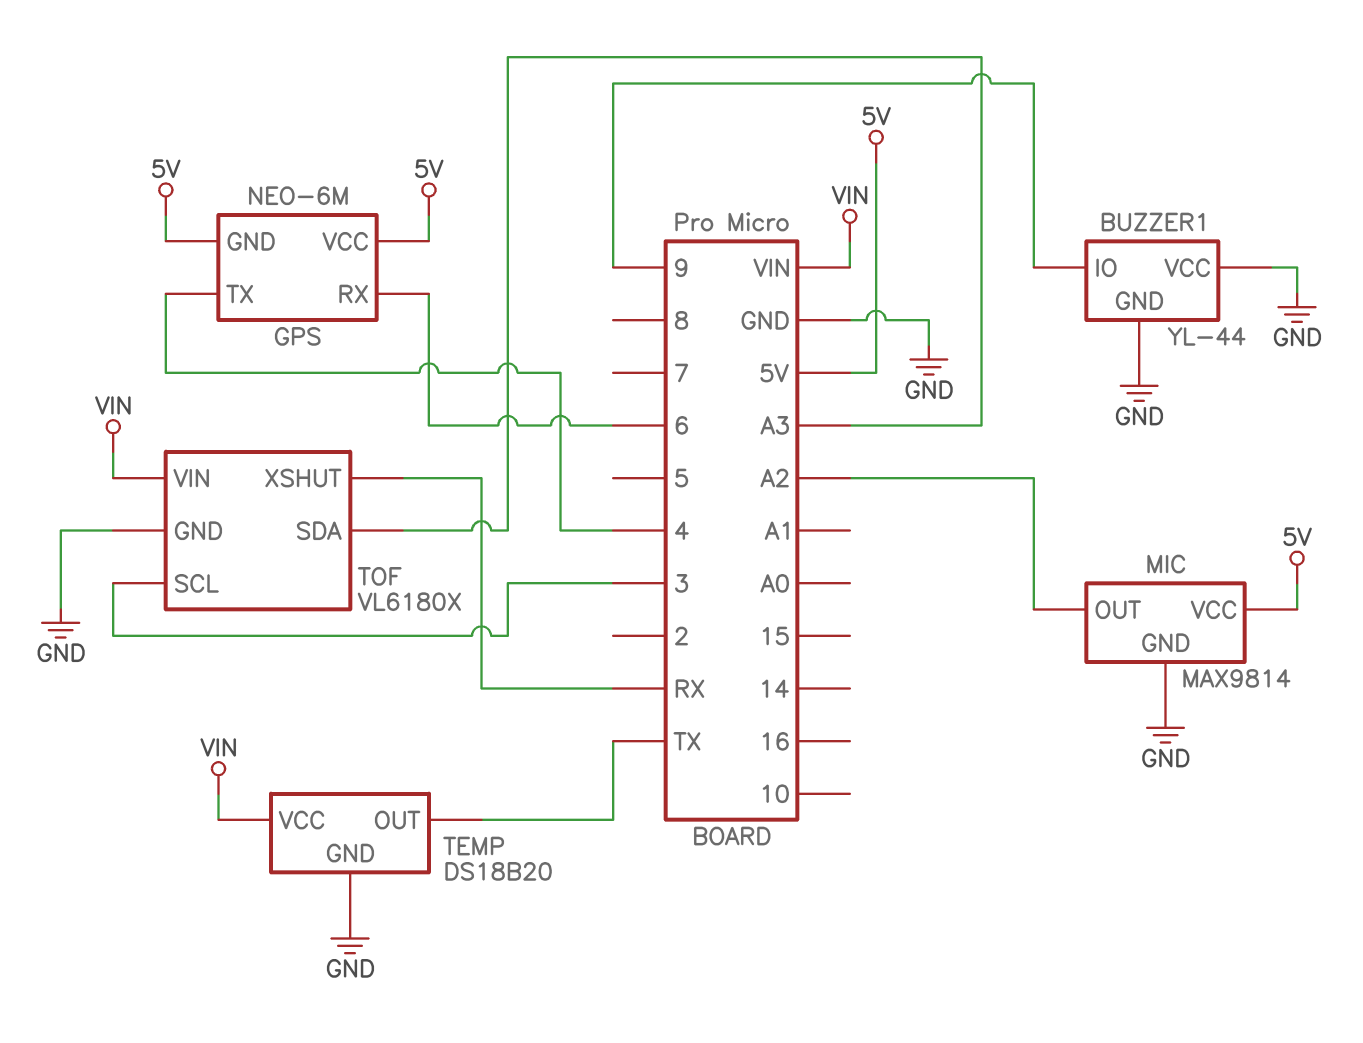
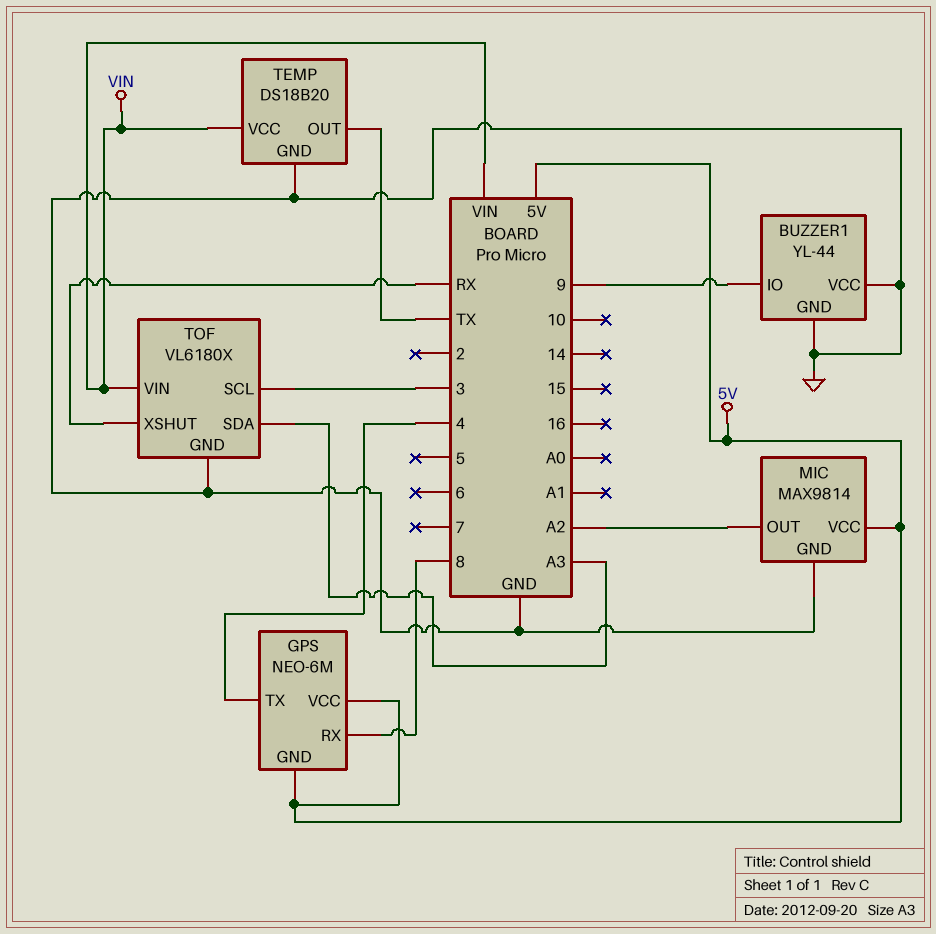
GPS pin RX: 6 -> 8

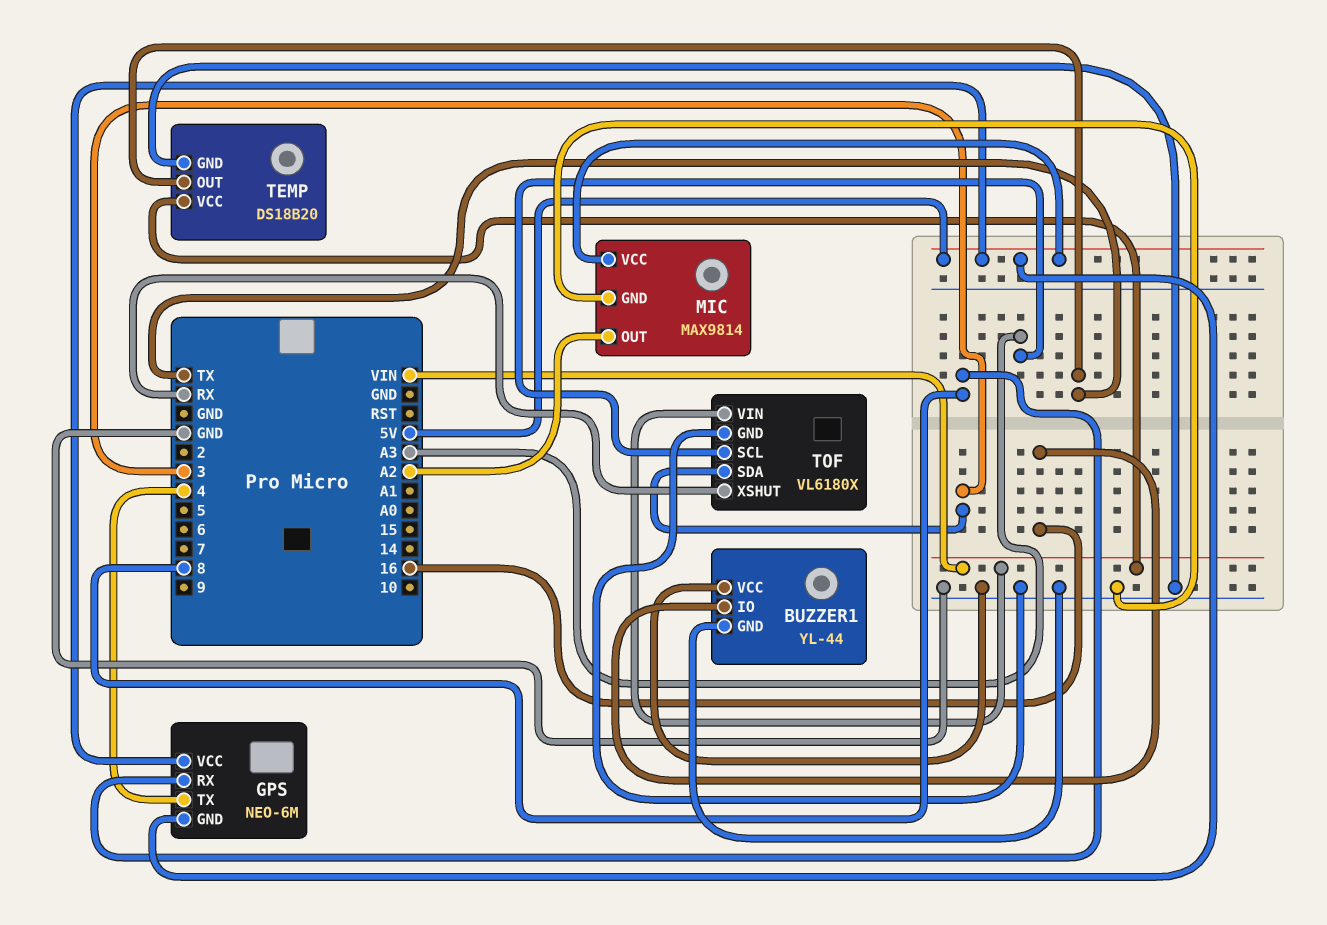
BUZZER1 pin IO: 9 -> 16
TOF pin SCL: 3 -> A3
TOF pin SDA: A3 -> 3

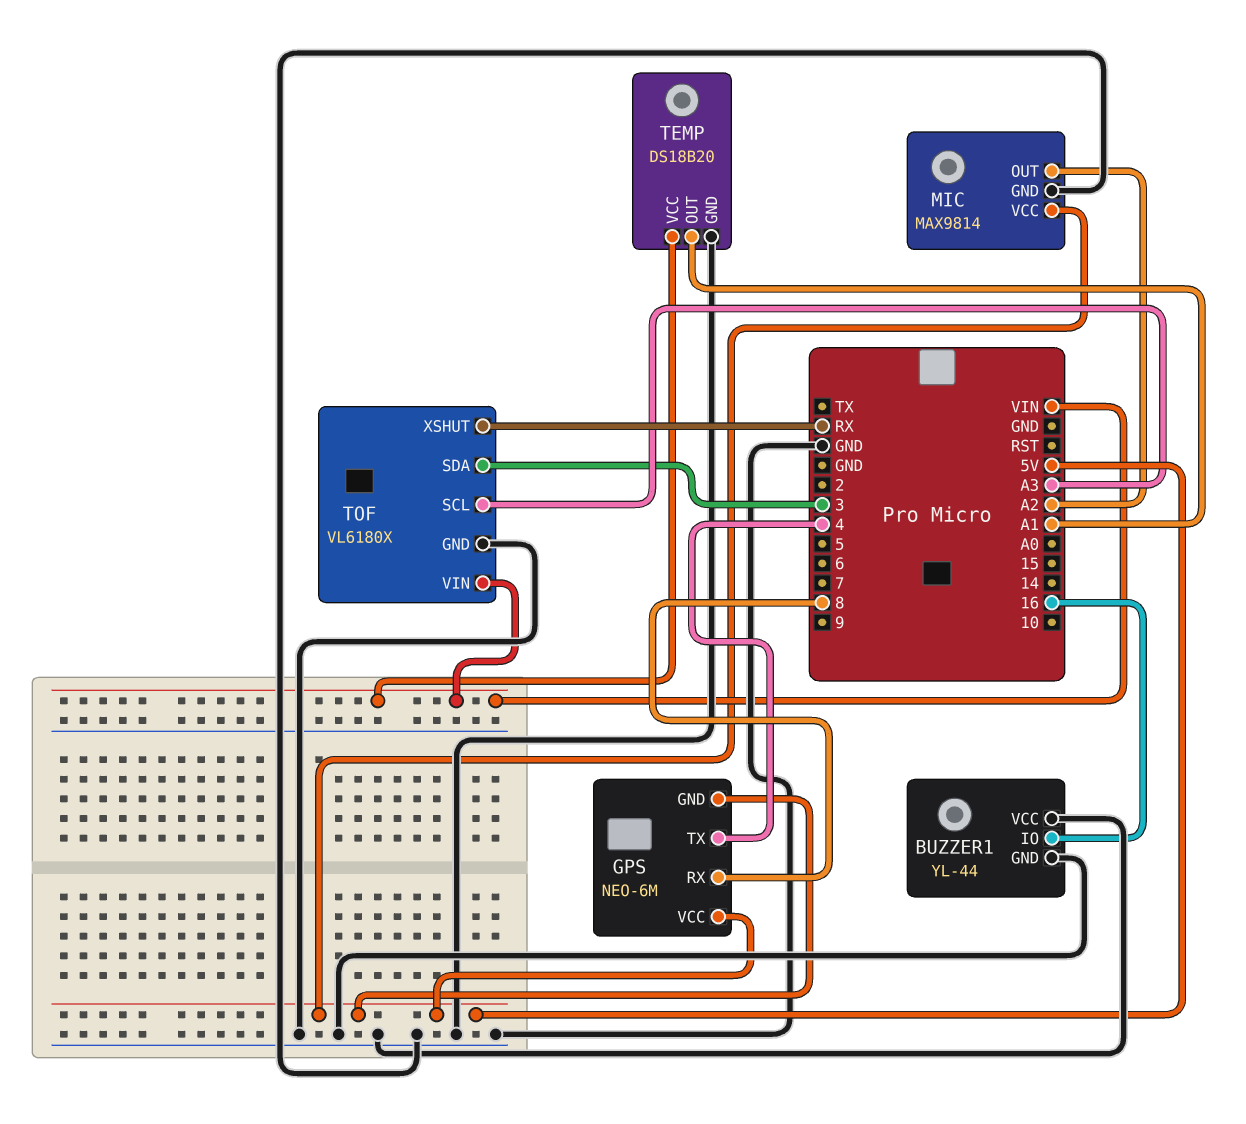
TEMP pin OUT: TX -> A1

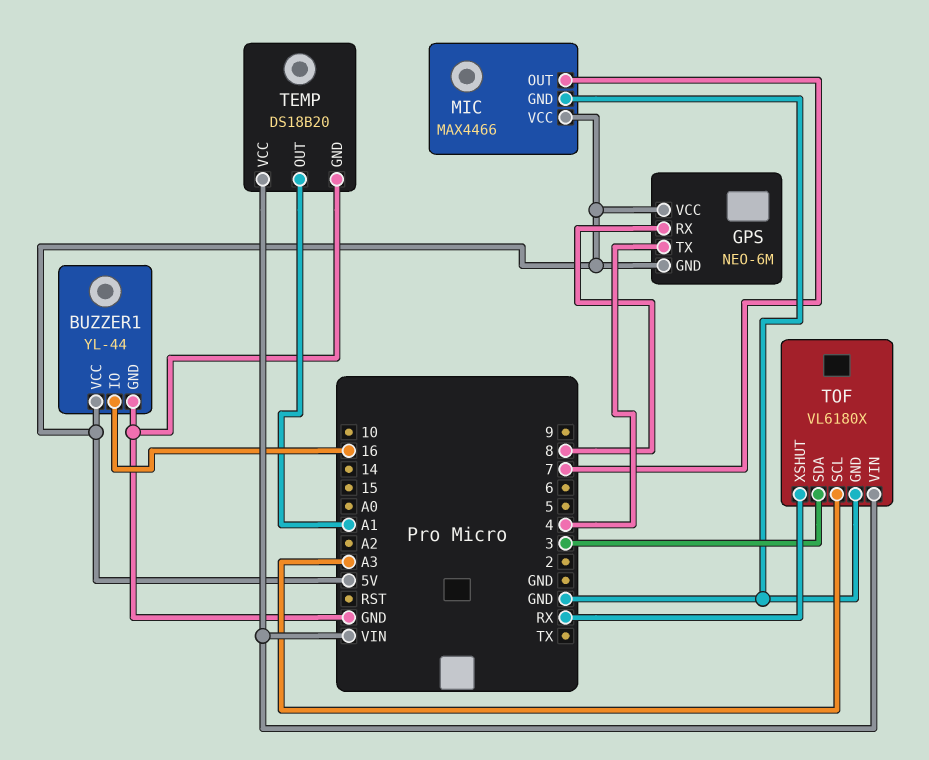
BUZZER1 pin VCC: GND -> 5V
MIC: MAX9814 -> MAX4466
MIC pin OUT: A2 -> 7

